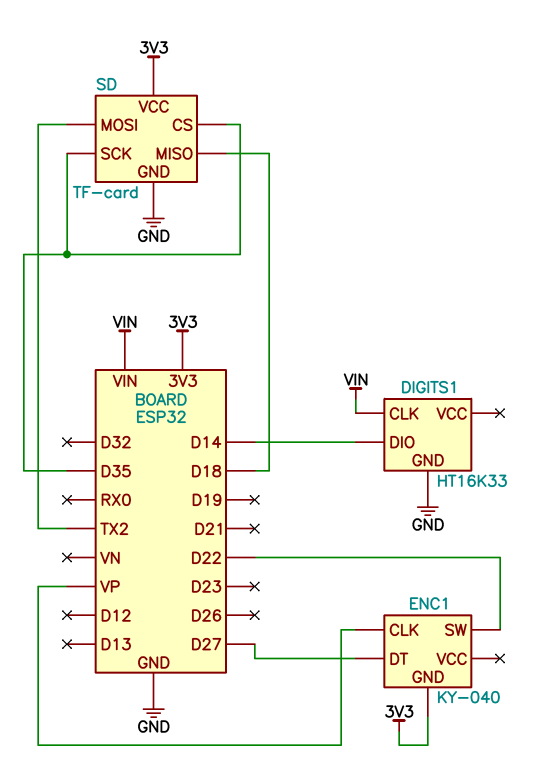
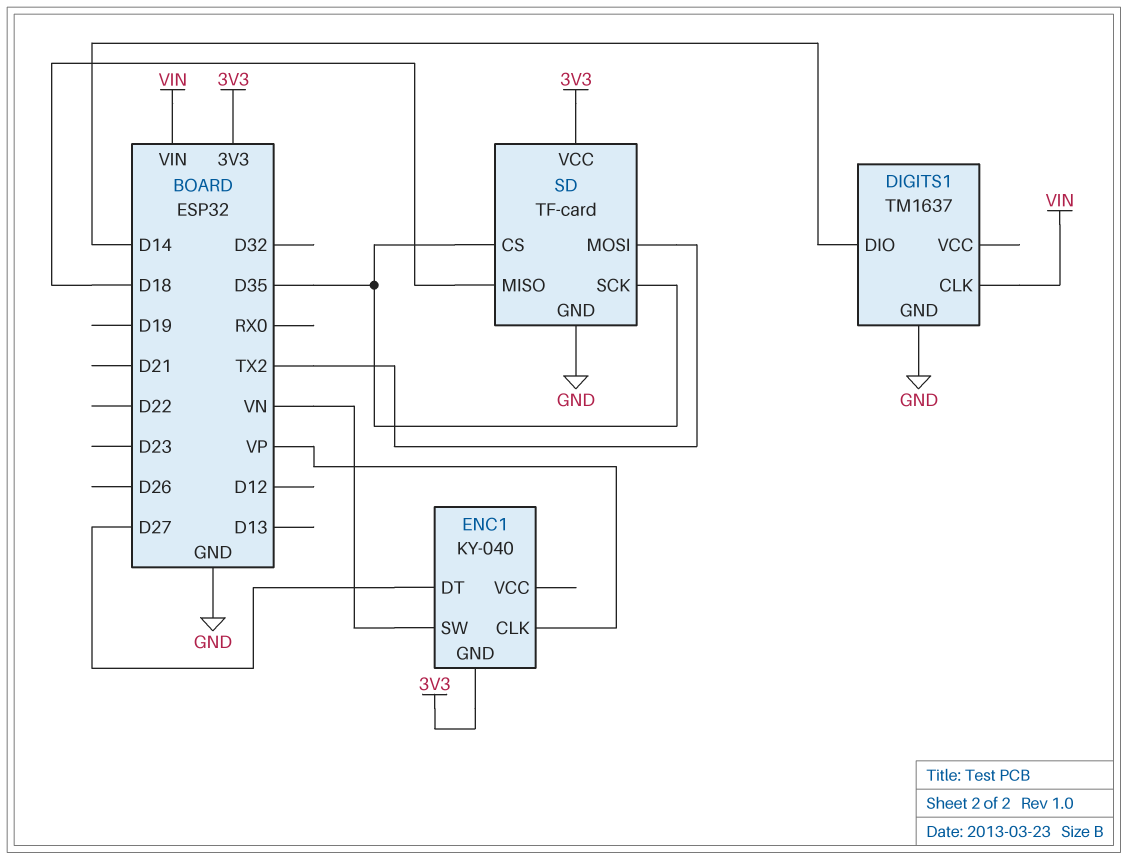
DIGITS1: HT16K33 -> TM1637
ENC1 pin SW: D22 -> VN

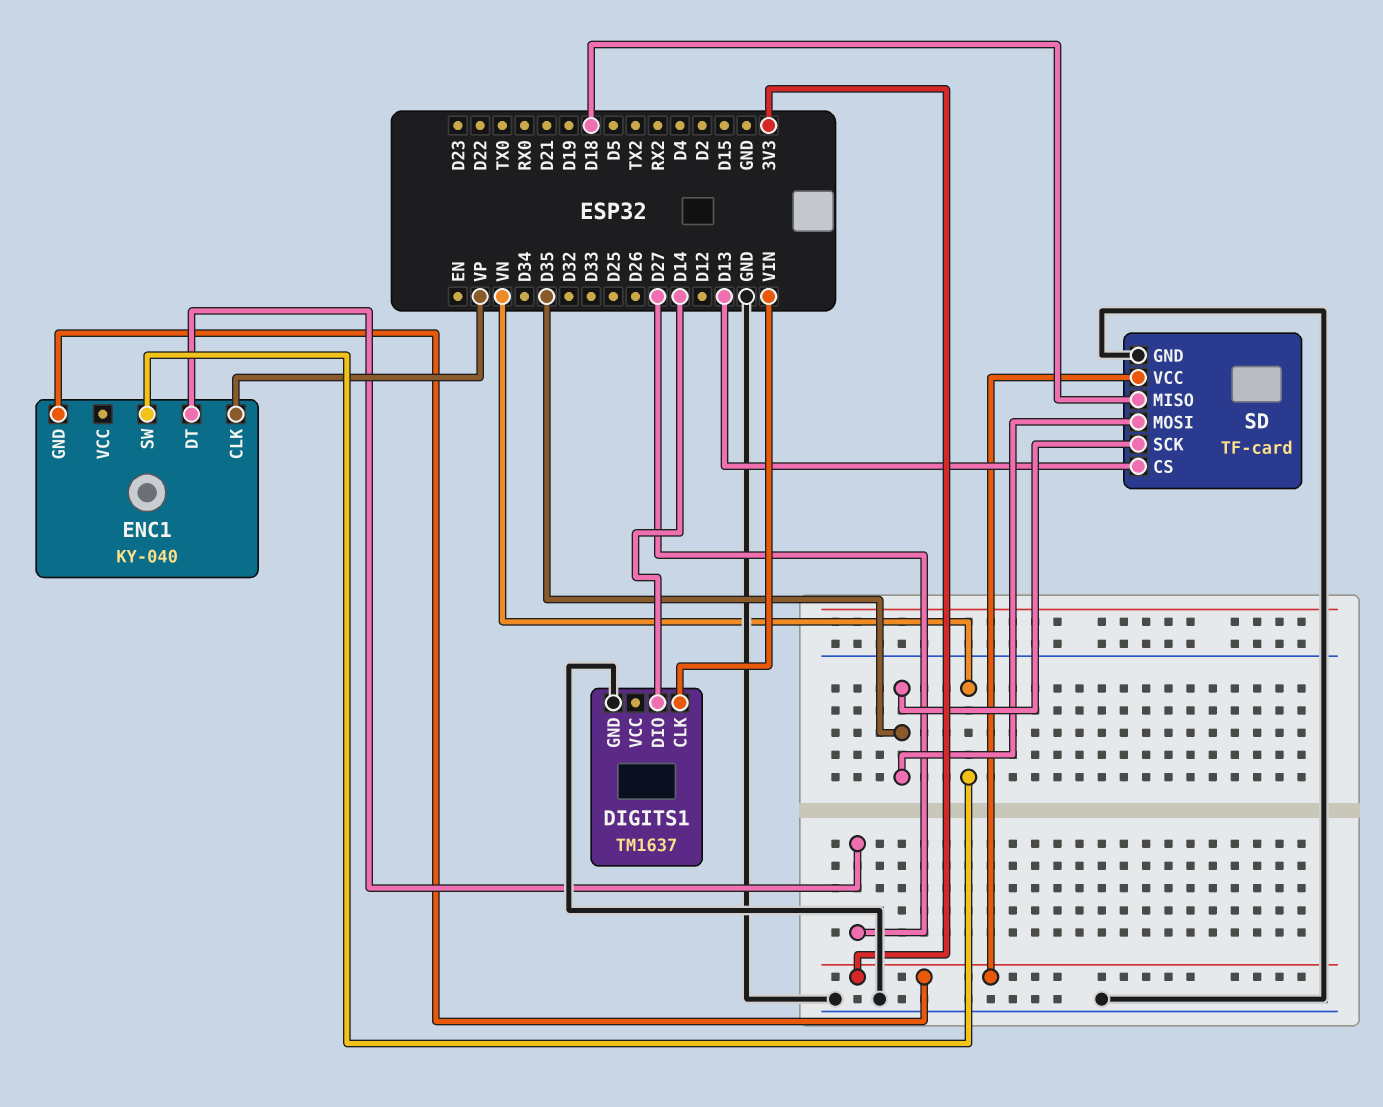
SD pin CS: D35 -> D13
SD pin MOSI: TX2 -> D35

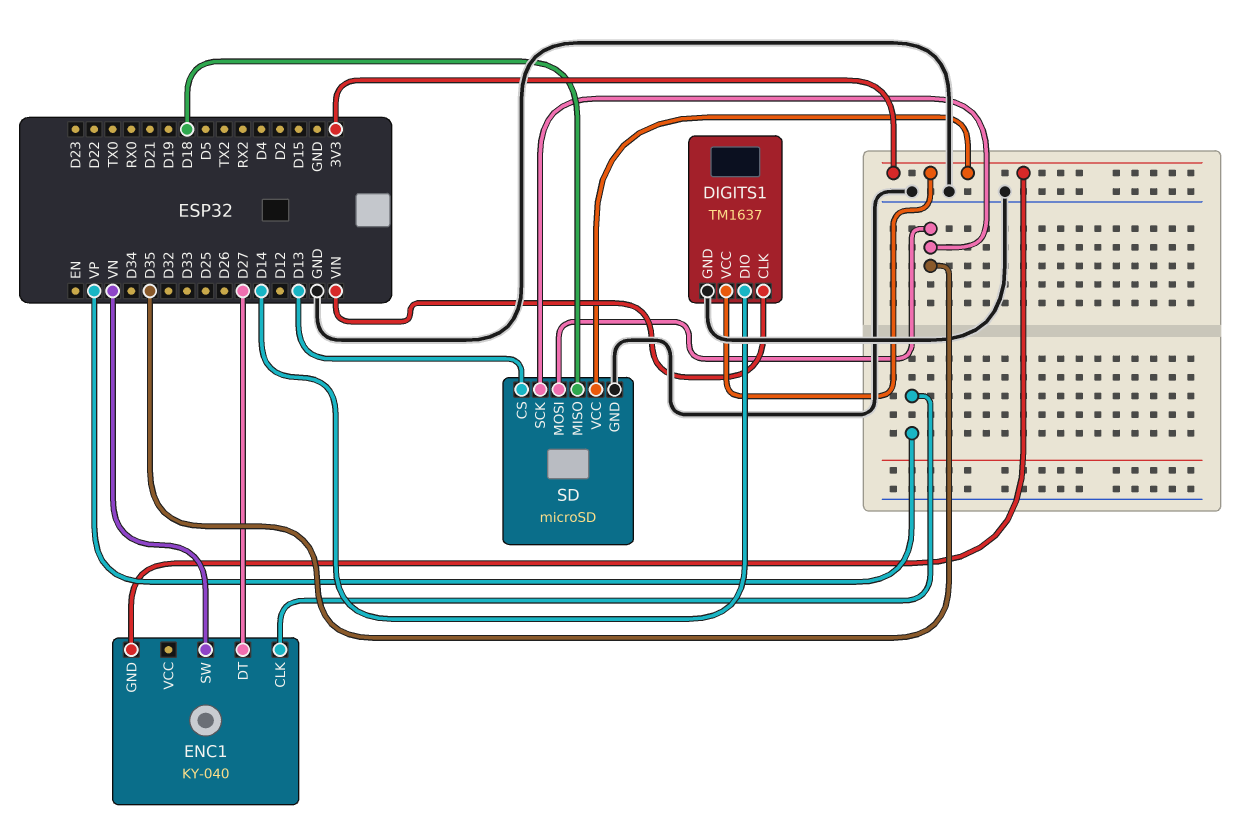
DIGITS1 pin VCC: none -> 3V3
SD: TF-card -> microSD

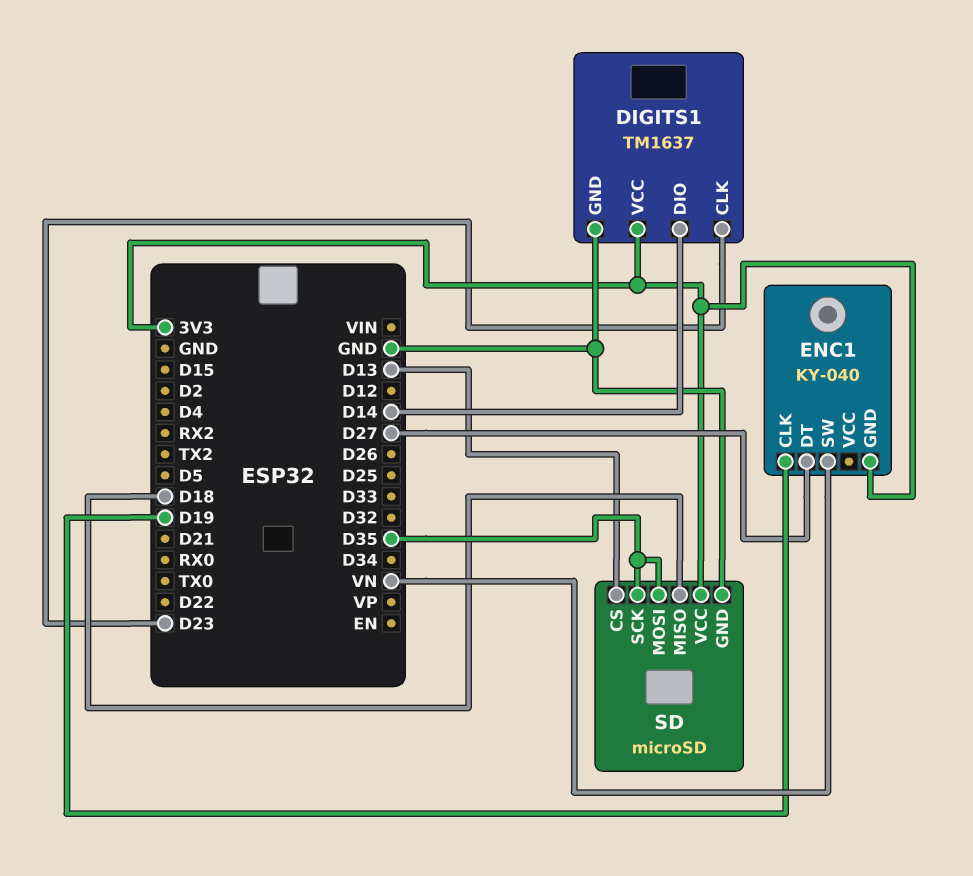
DIGITS1 pin CLK: VIN -> D23
ENC1 pin CLK: VP -> D19

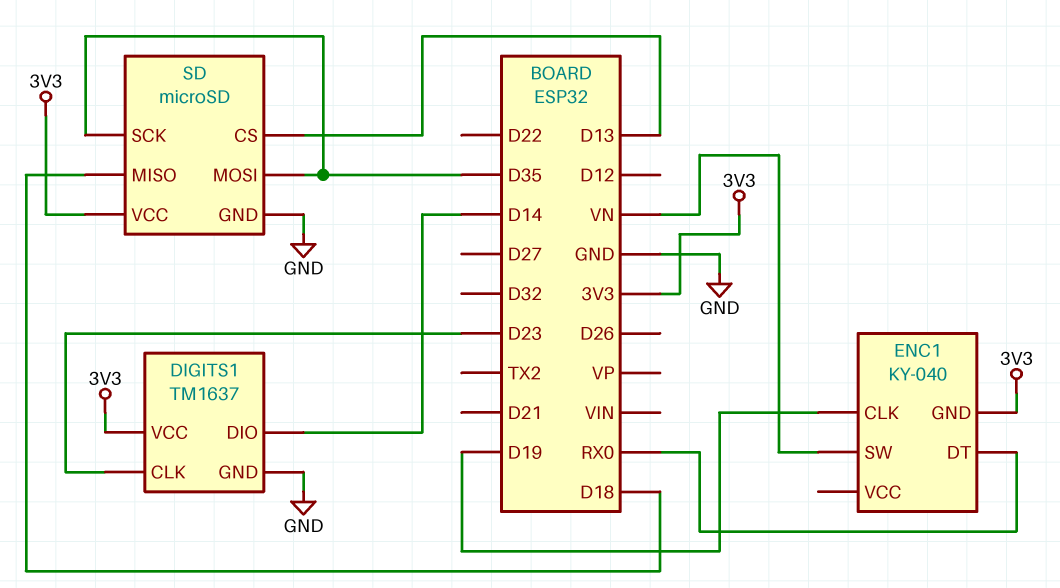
ENC1 pin DT: D27 -> RX0

